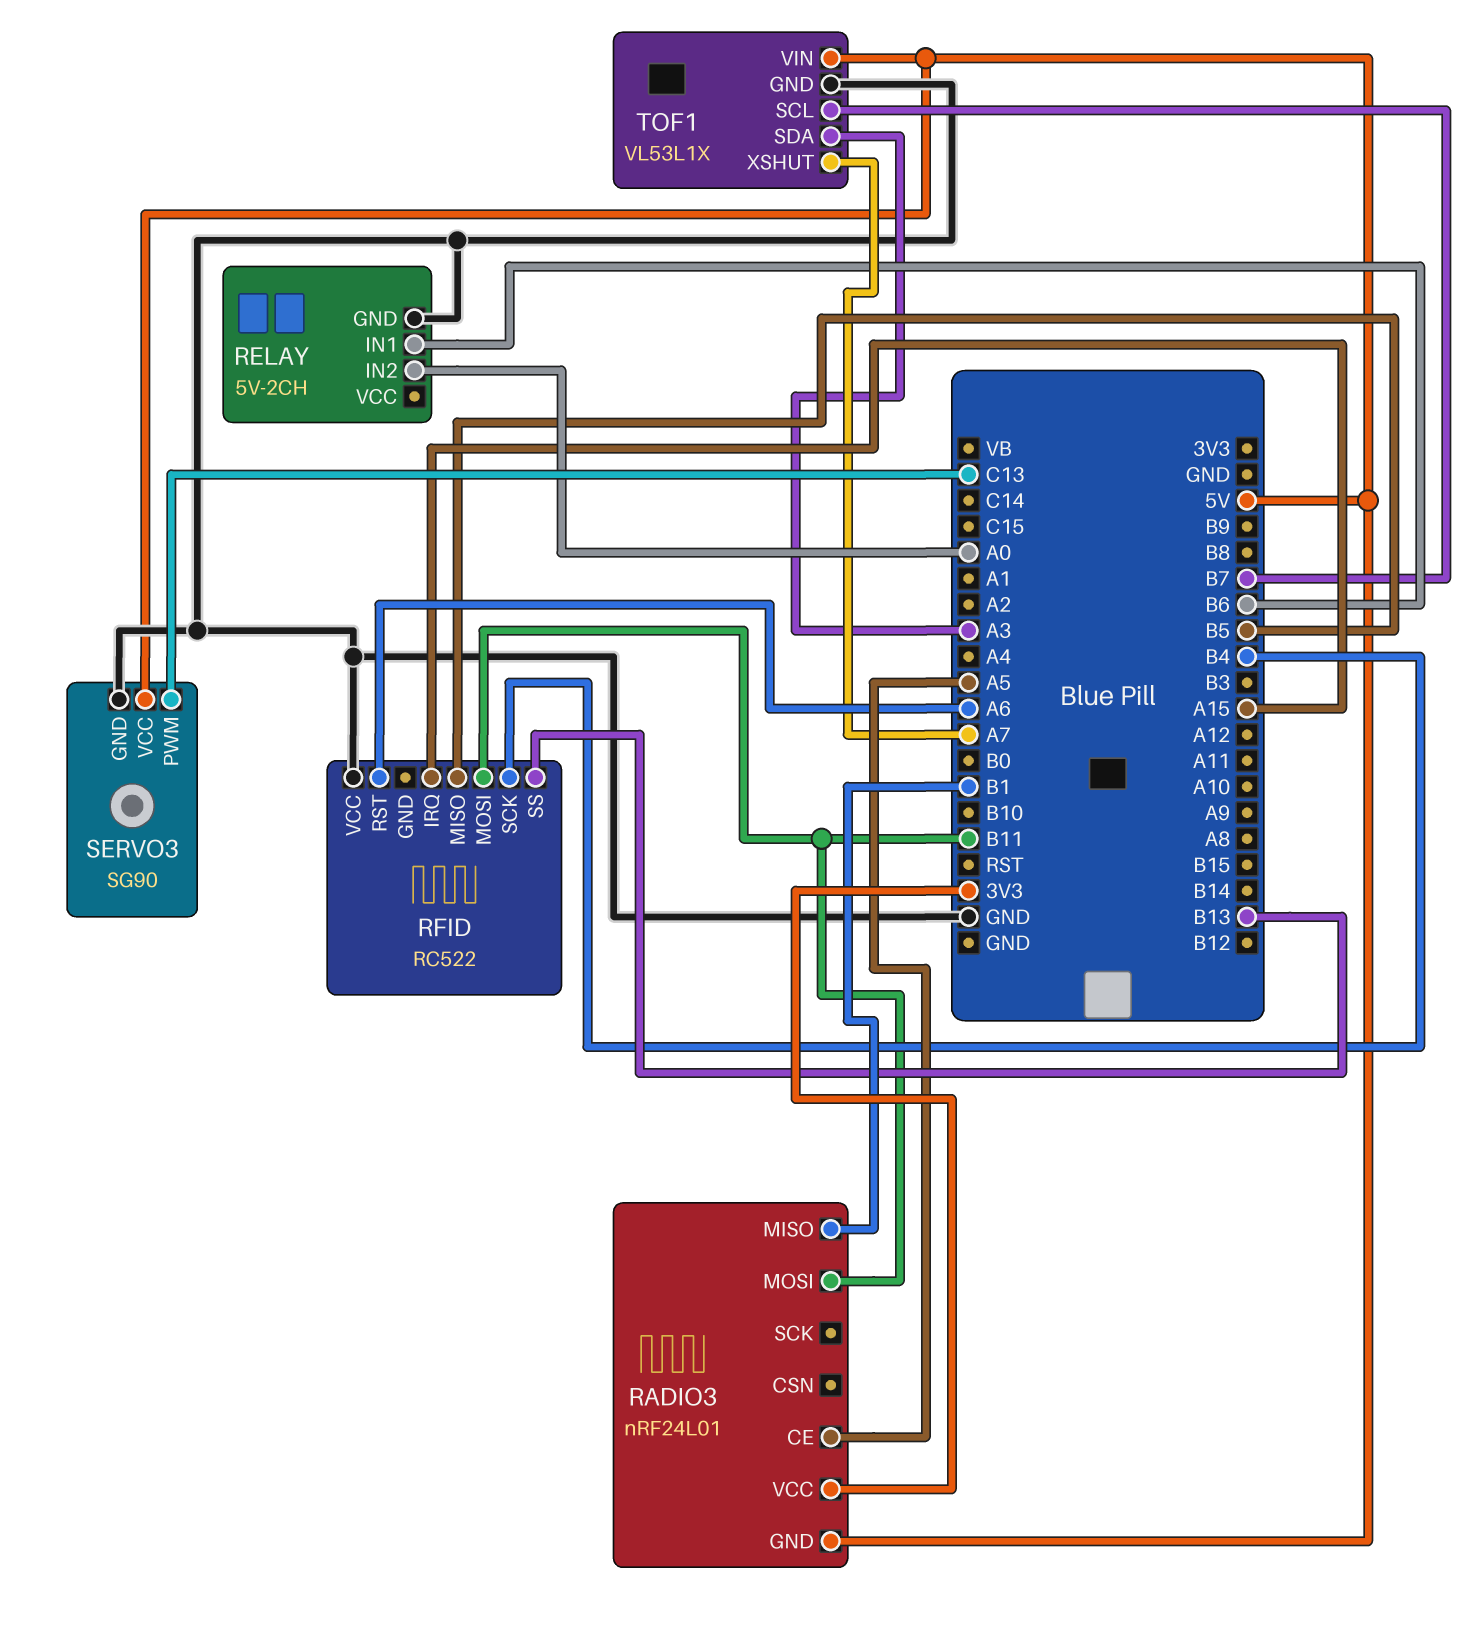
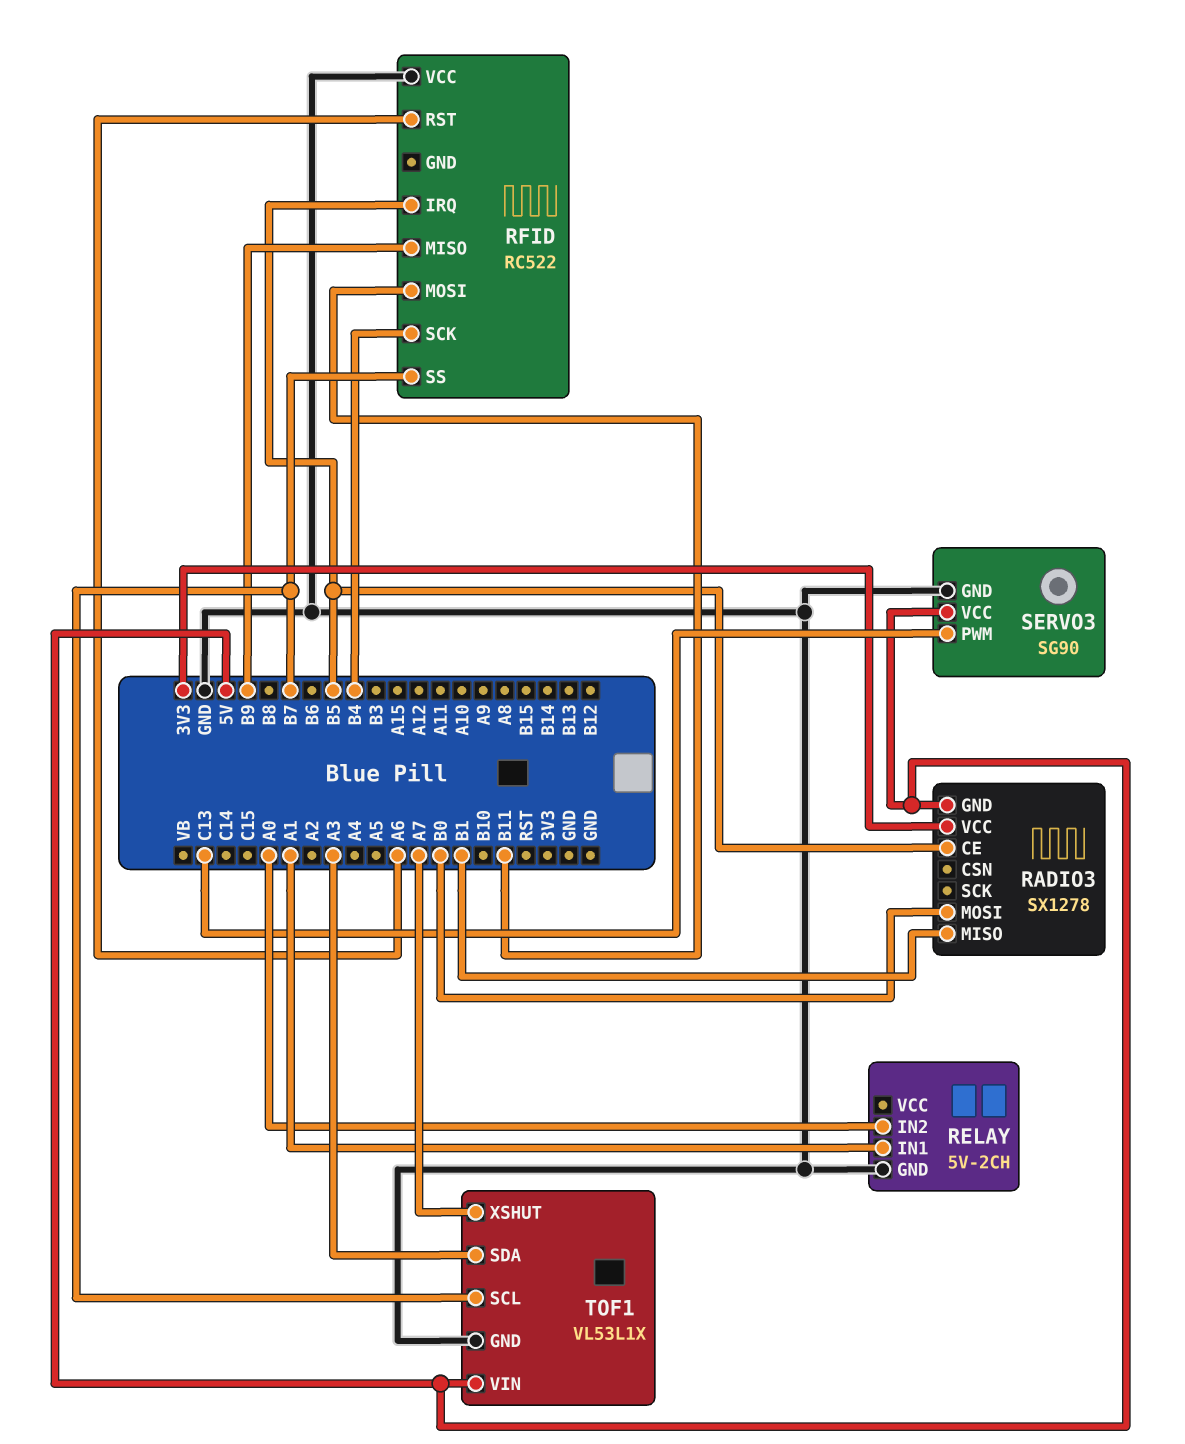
RADIO3: nRF24L01 -> SX1278
RADIO3 pin CE: A5 -> B5
RADIO3 pin MOSI: B11 -> B0
RELAY pin IN1: B6 -> A1
RFID pin IRQ: A15 -> B5
RFID pin MISO: B5 -> B9
RFID pin SS: B13 -> B7

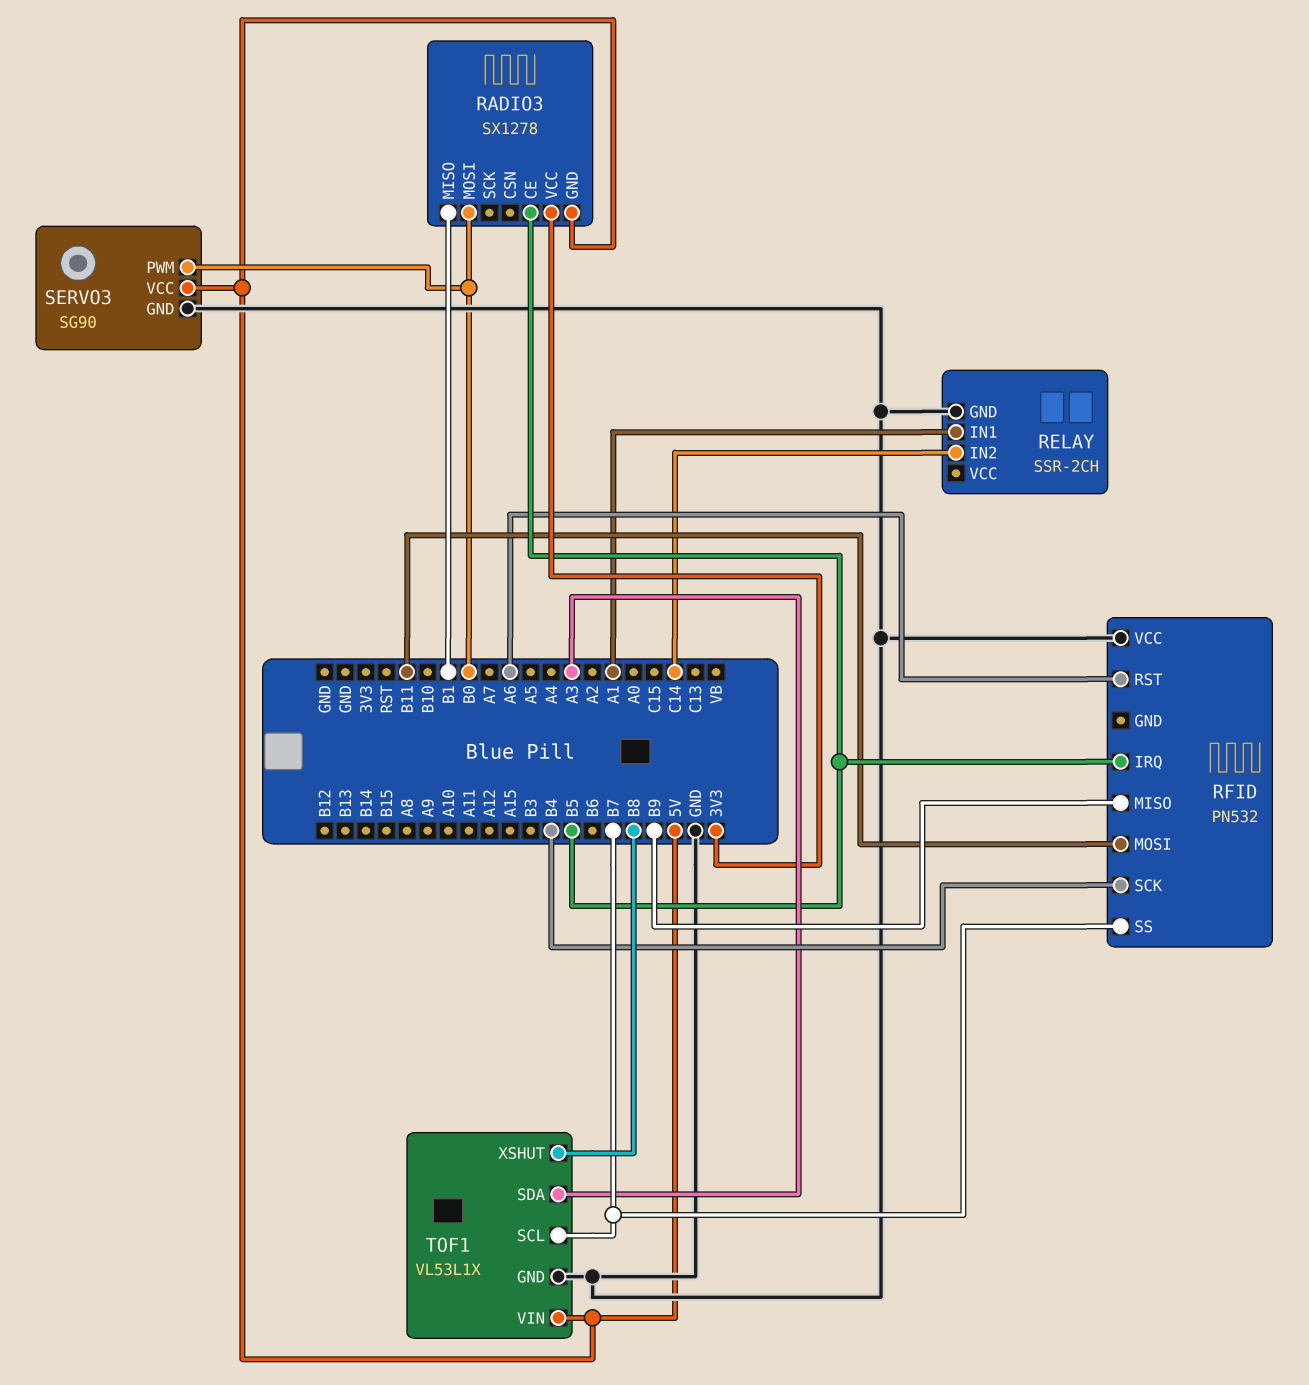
RELAY: 5V-2CH -> SSR-2CH
RELAY pin IN2: A0 -> C14
RFID: RC522 -> PN532
SERVO3 pin PWM: C13 -> B0
TOF1 pin XSHUT: A7 -> B8

